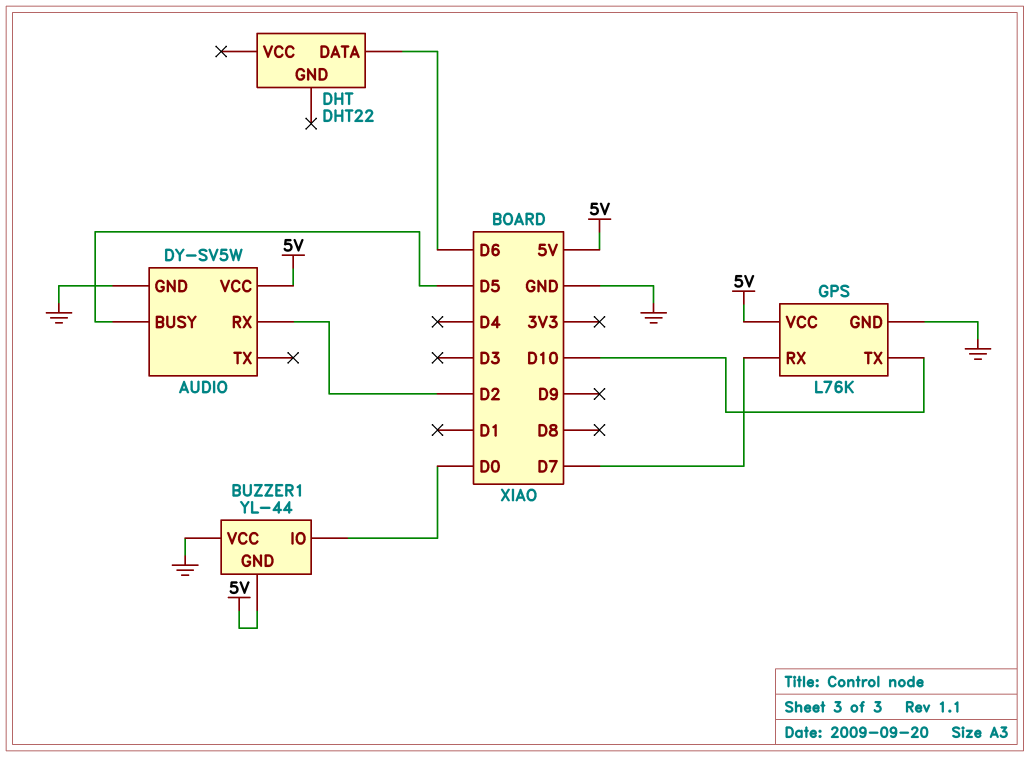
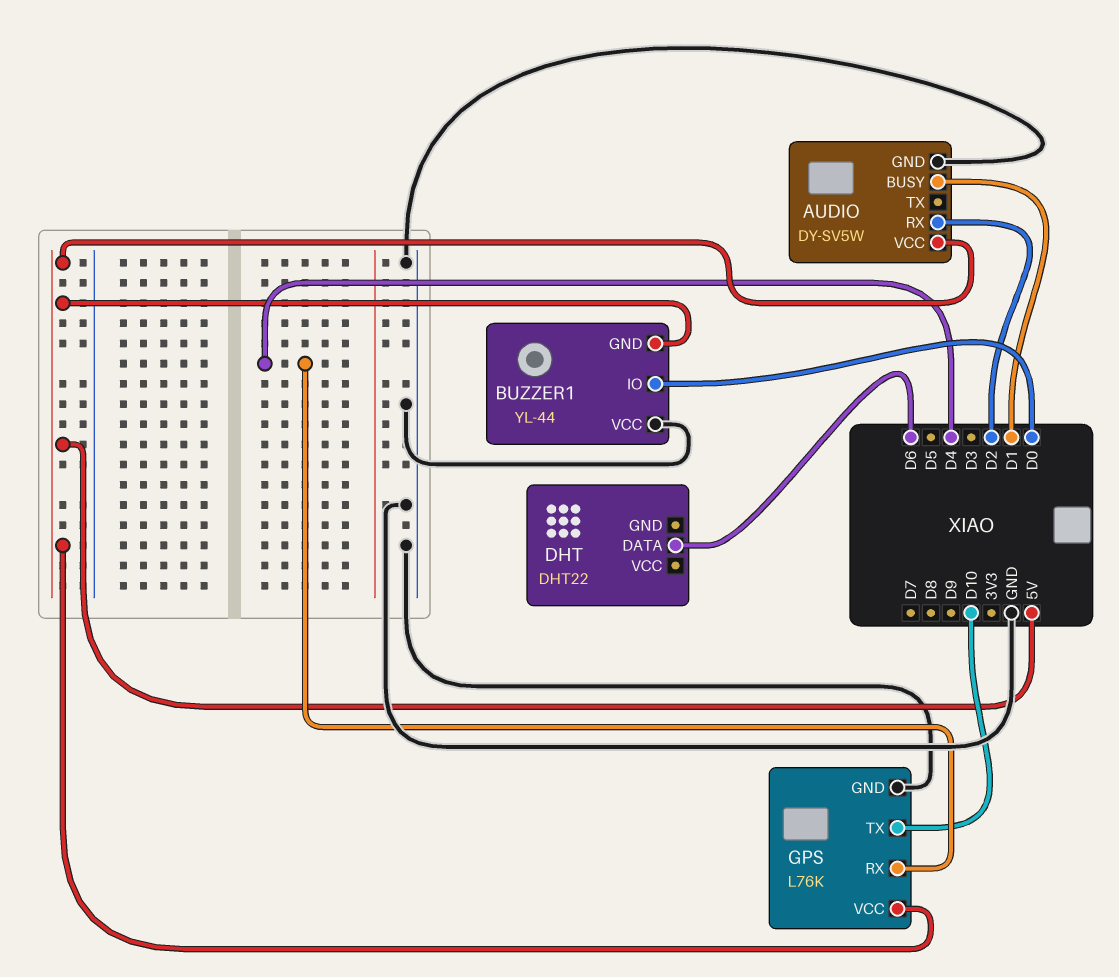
AUDIO pin BUSY: D5 -> D1
GPS pin RX: D7 -> D4

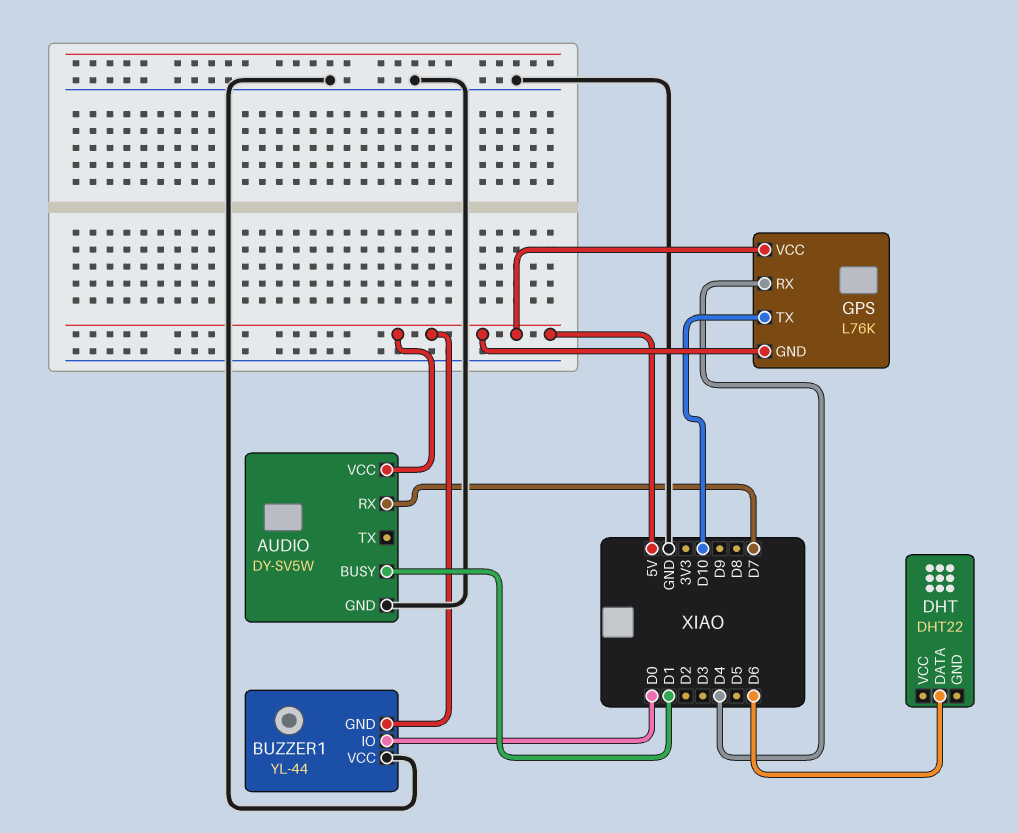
AUDIO pin RX: D2 -> D7
GPS pin GND: GND -> 5V

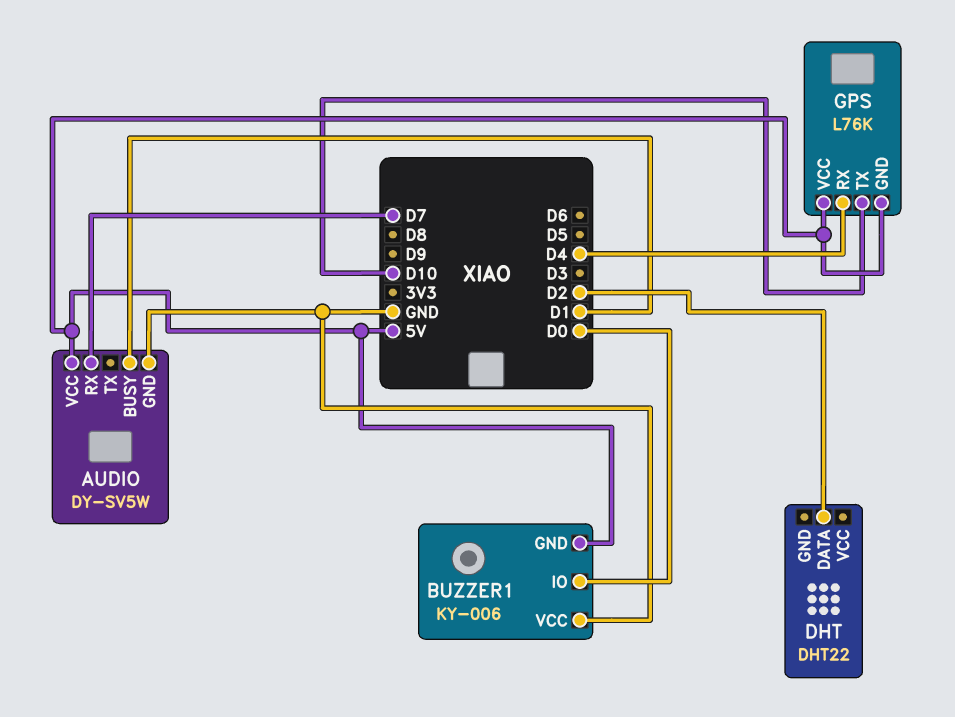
BUZZER1: YL-44 -> KY-006
DHT pin DATA: D6 -> D2

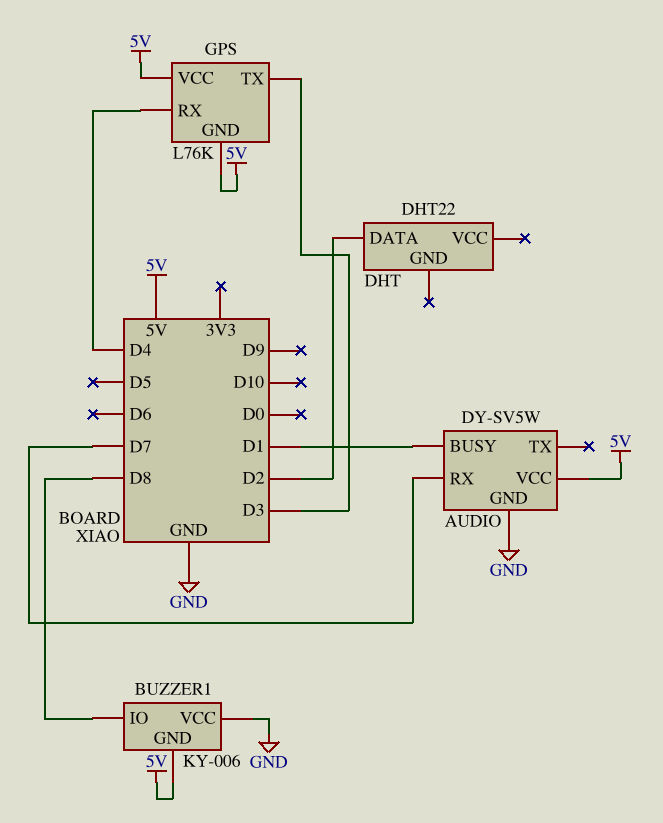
BUZZER1 pin IO: D0 -> D8
GPS pin TX: D10 -> D3

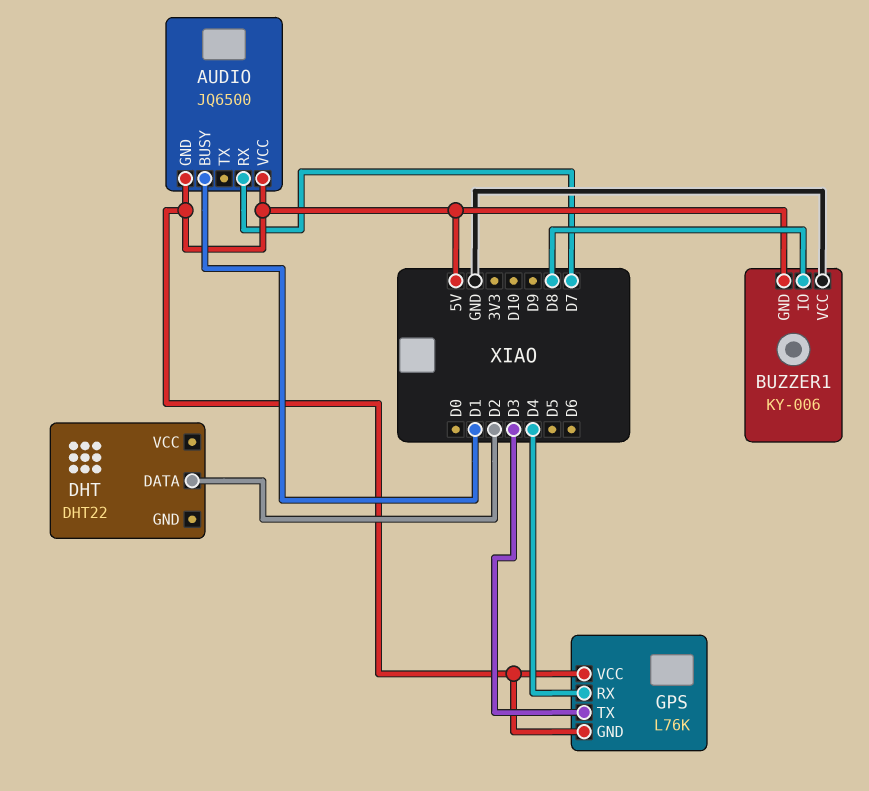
AUDIO: DY-SV5W -> JQ6500
AUDIO pin GND: GND -> 5V

